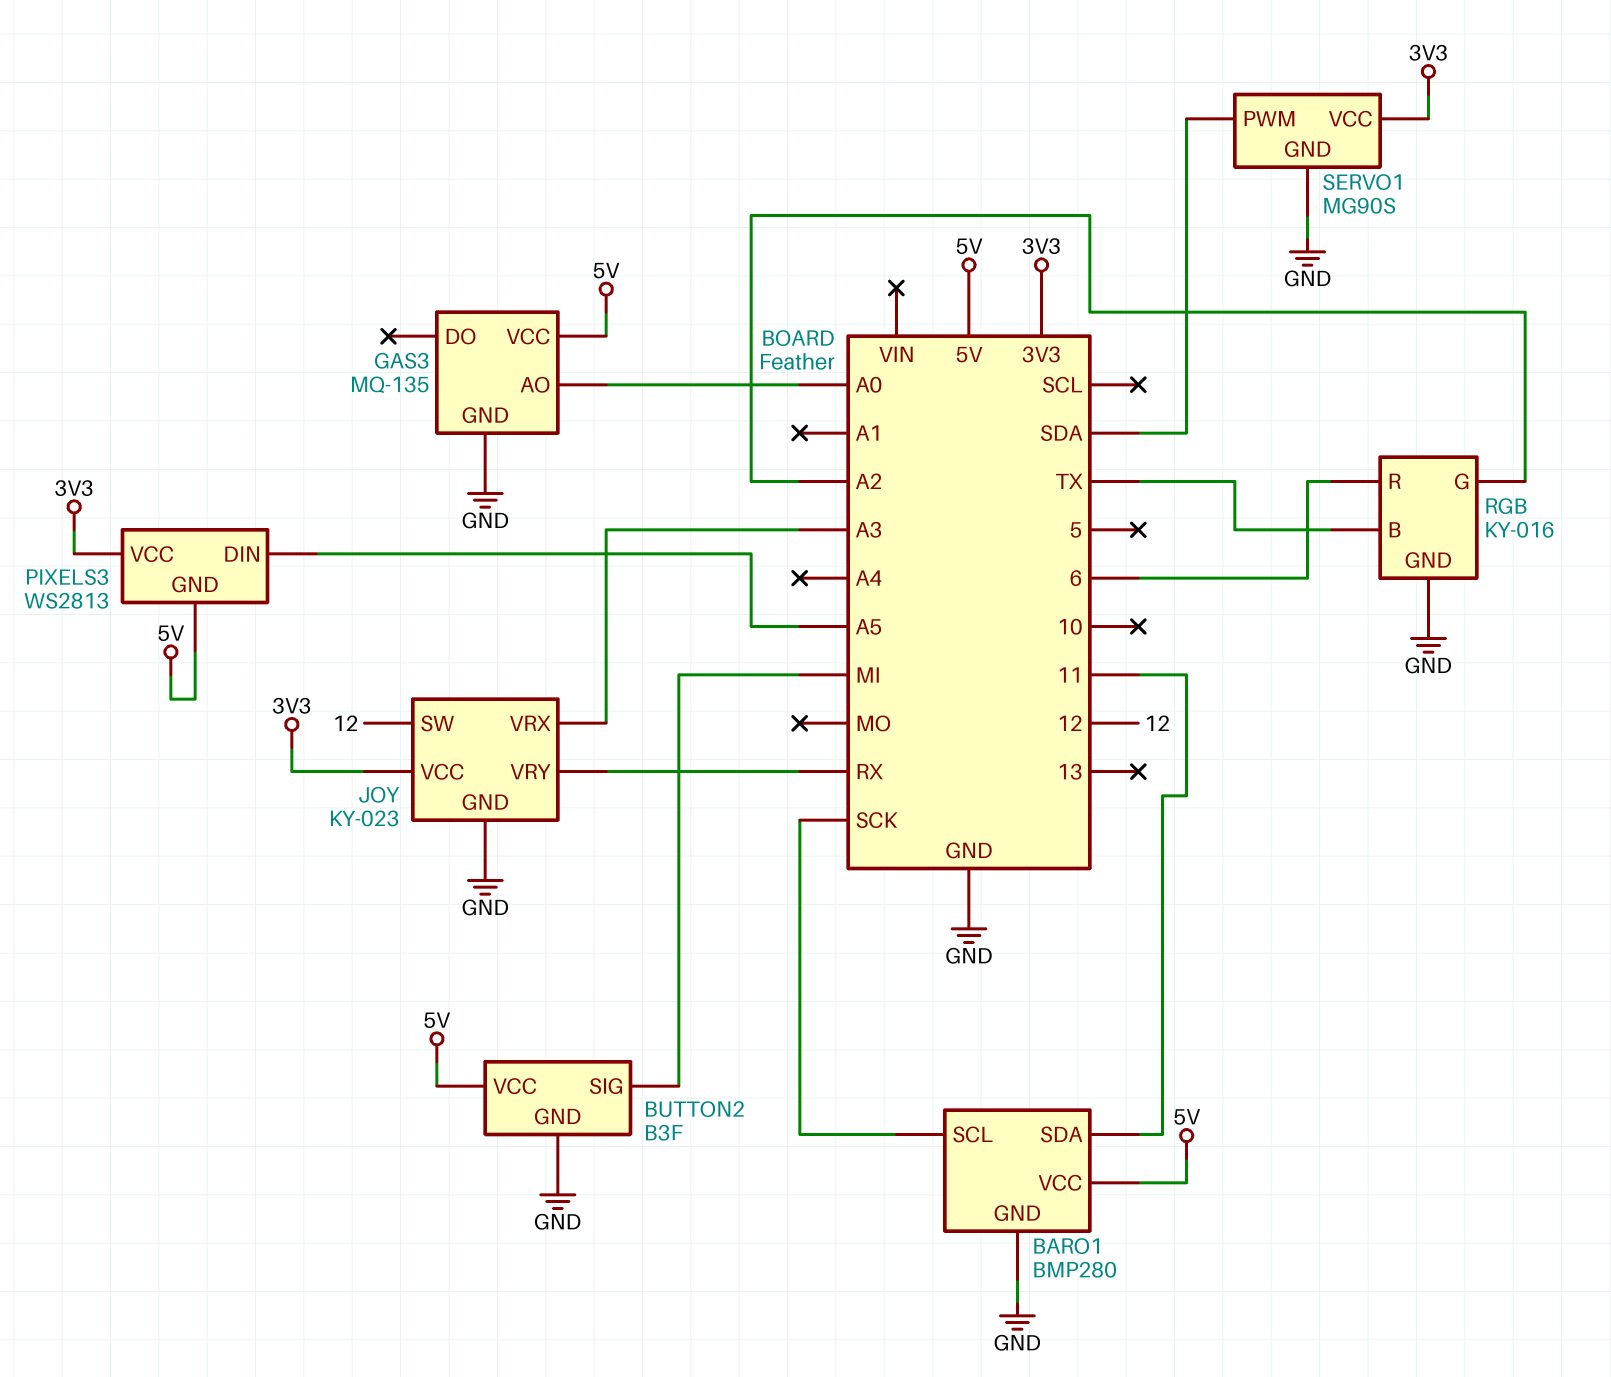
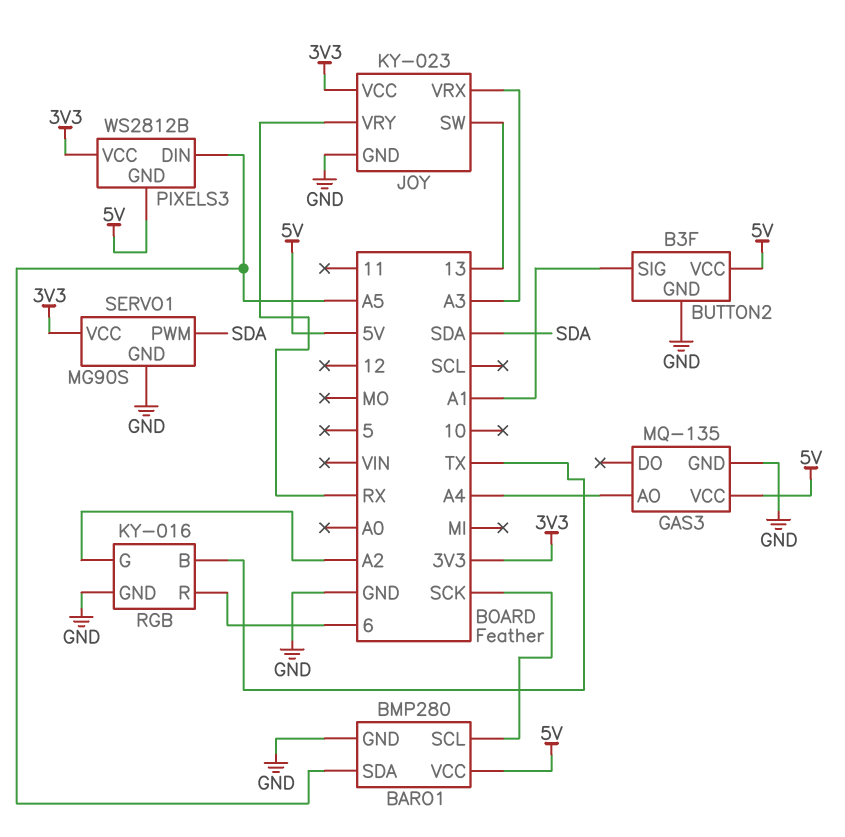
BARO1 pin SDA: 11 -> A5
BUTTON2 pin SIG: MI -> A1
GAS3 pin AO: A0 -> A4
JOY pin SW: 12 -> 13
PIXELS3: WS2813 -> WS2812B

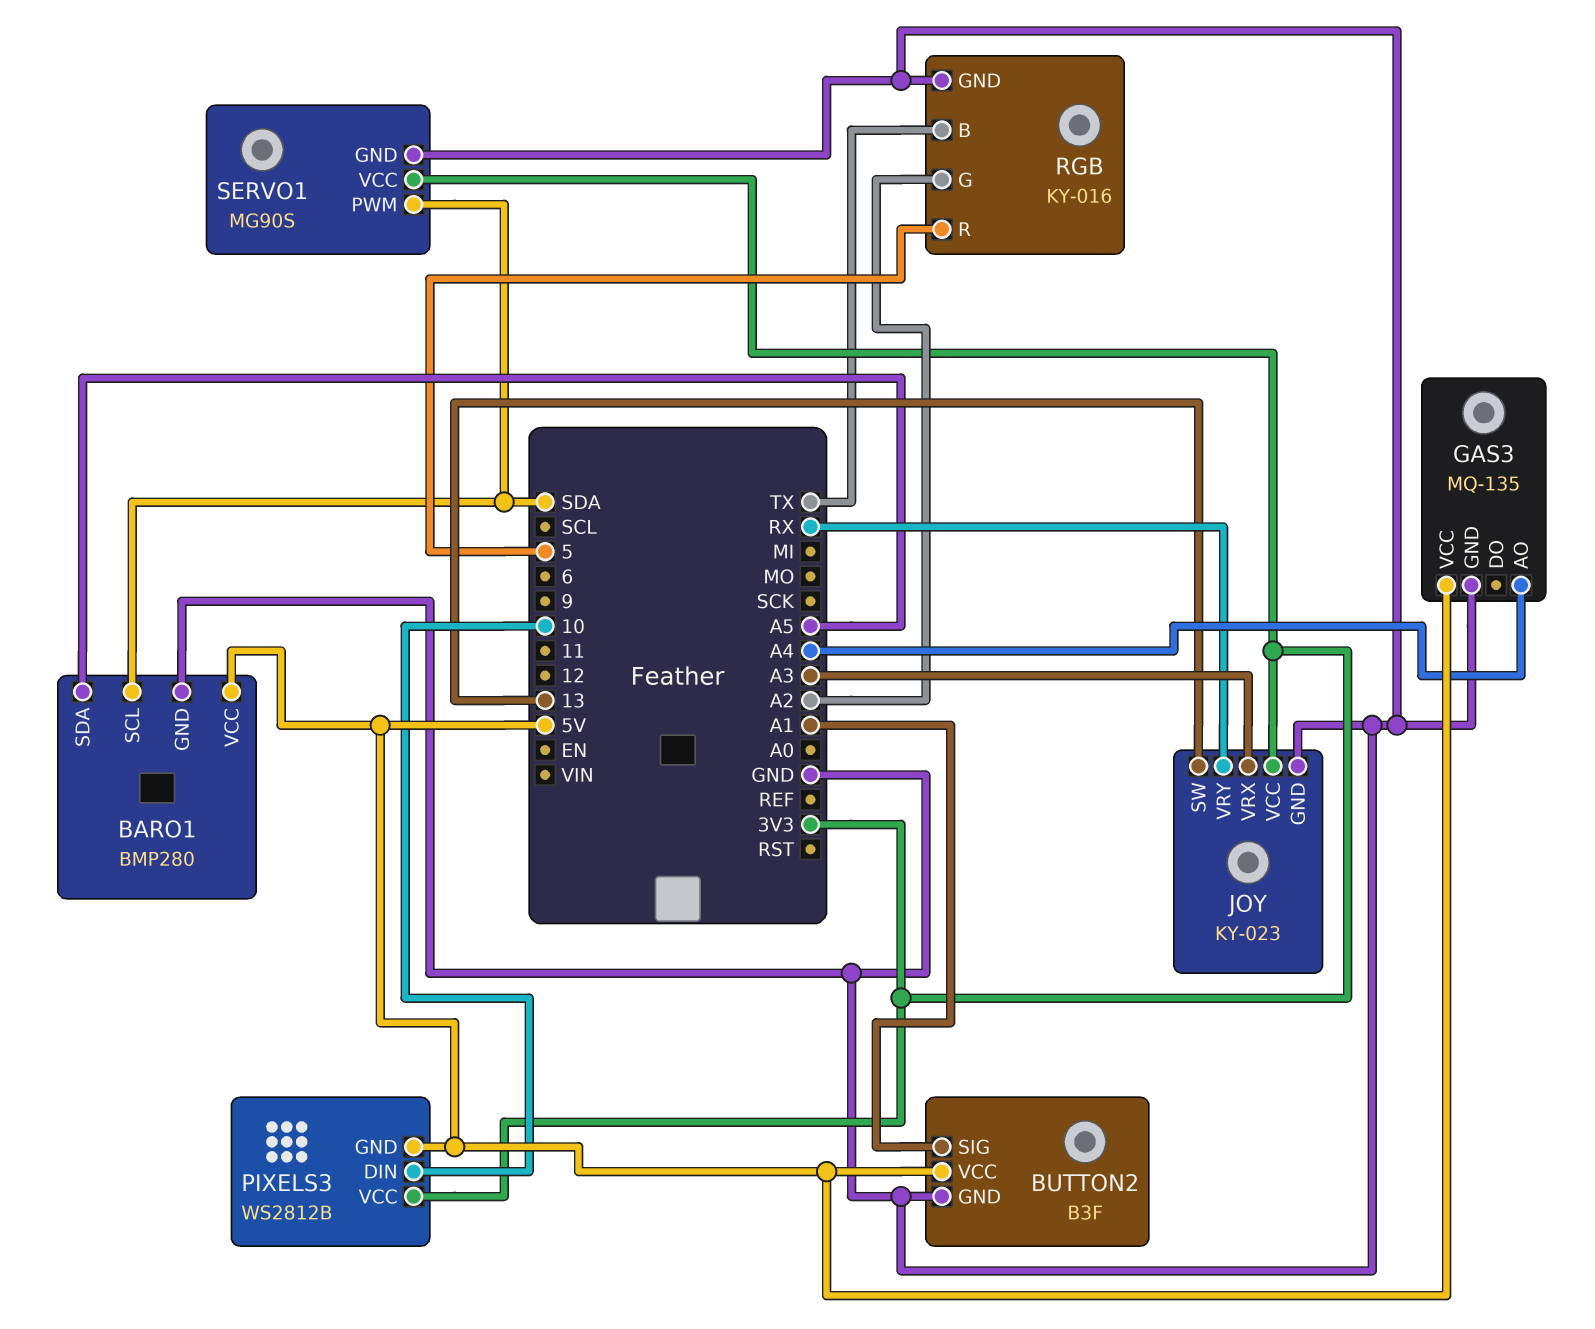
BARO1 pin SCL: SCK -> SDA
PIXELS3 pin DIN: A5 -> 10
RGB pin R: 6 -> 5

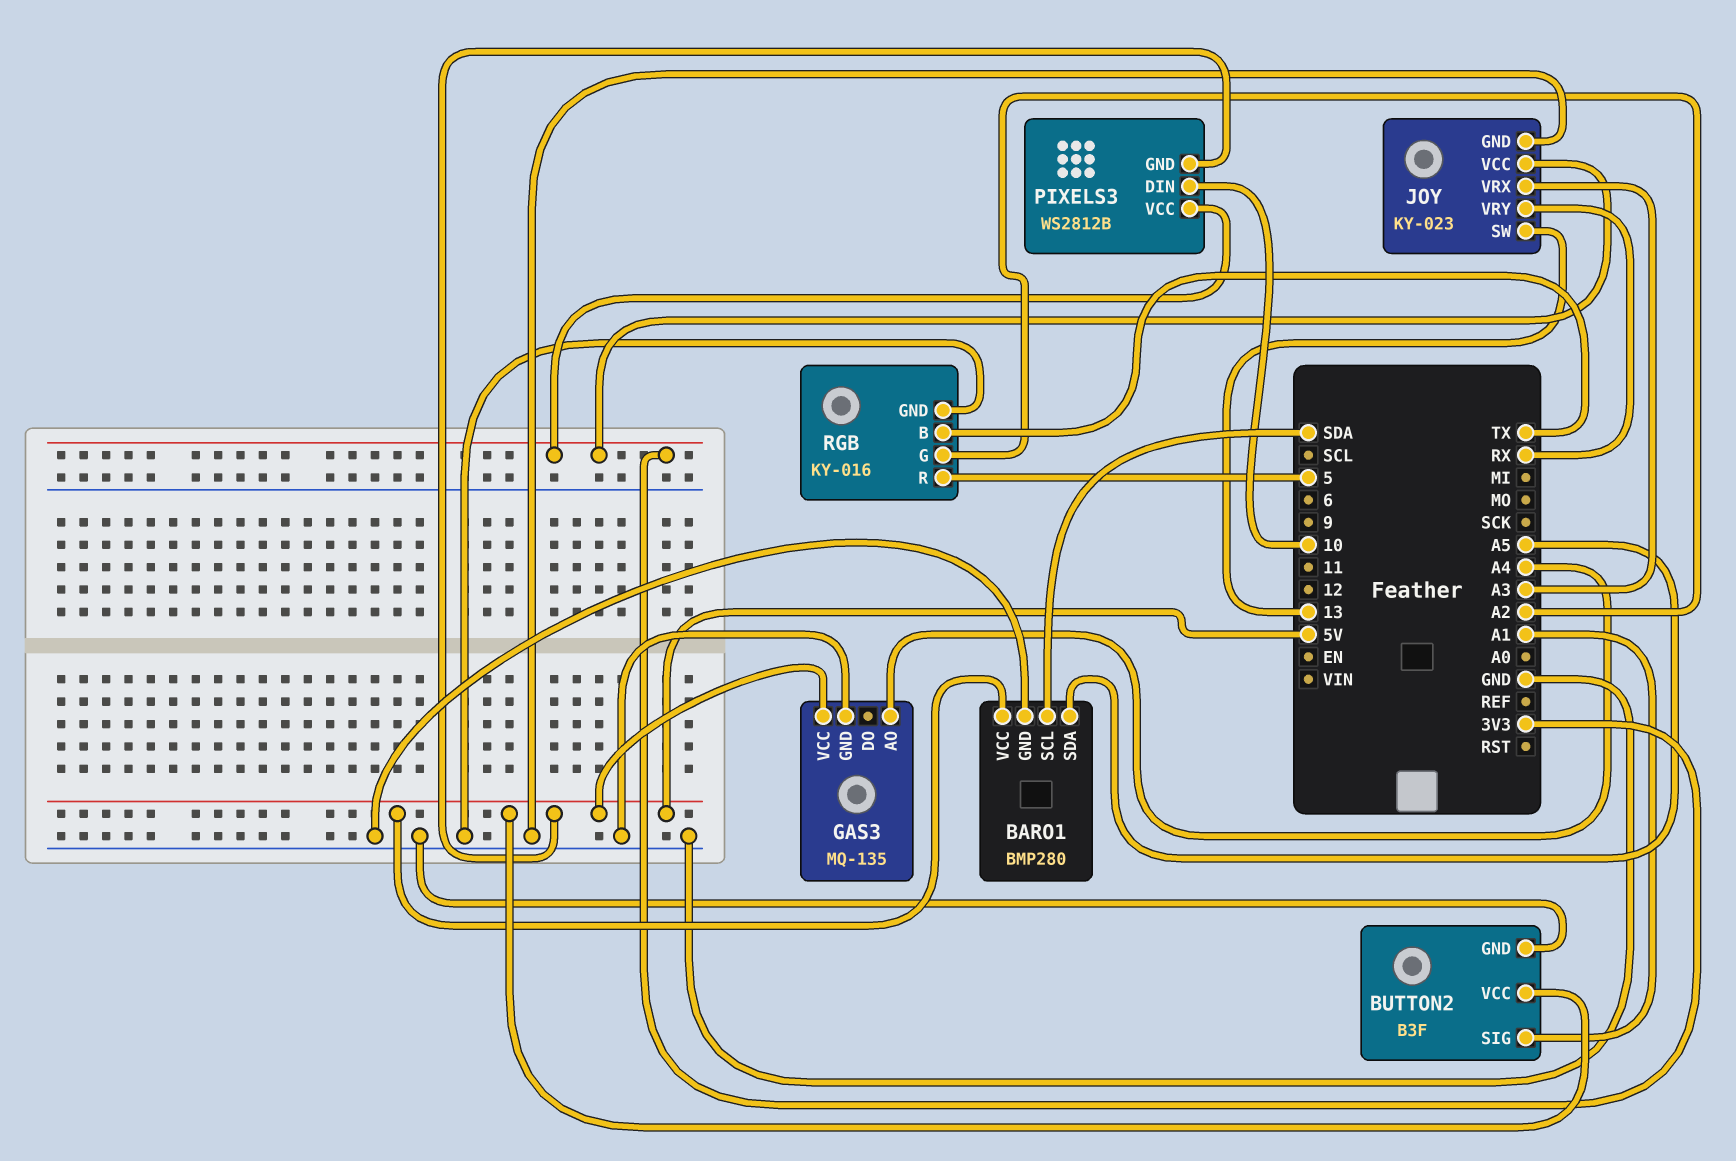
SERVO1: MG90S -> none
SERVO1 pin GND: GND -> none
SERVO1 pin PWM: SDA -> none
SERVO1 pin VCC: 3V3 -> none

